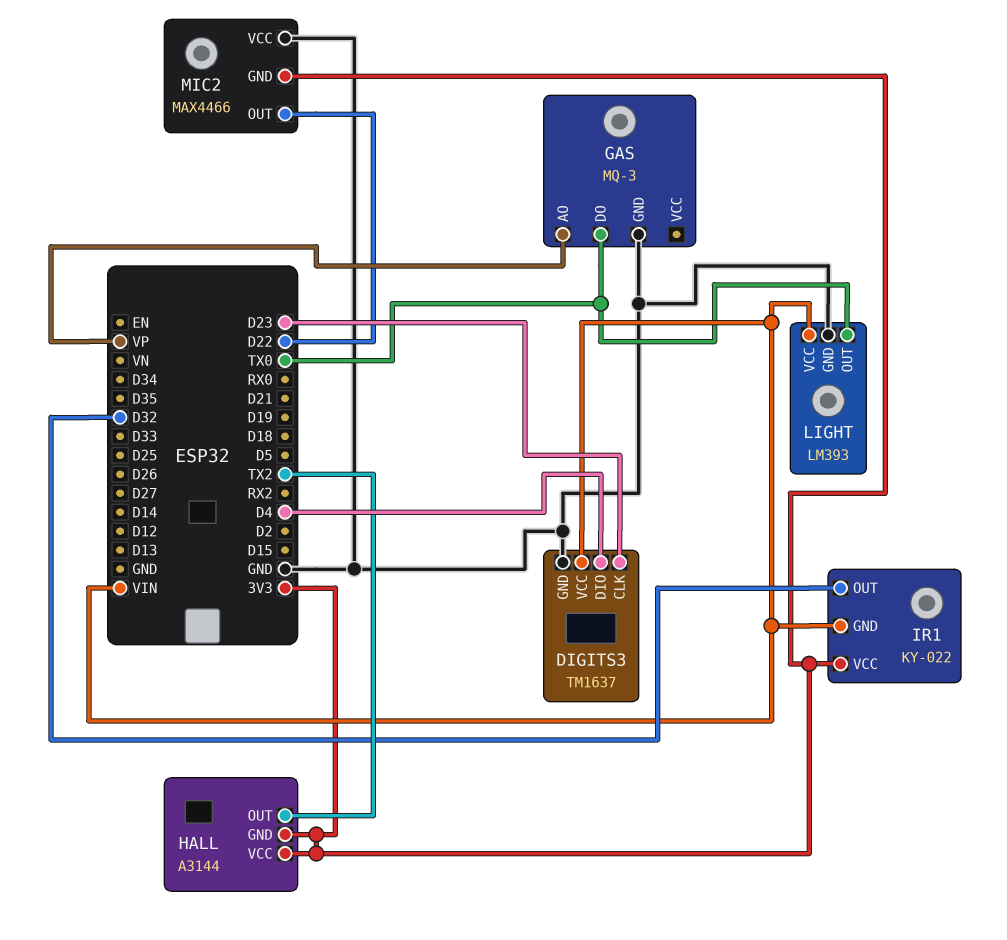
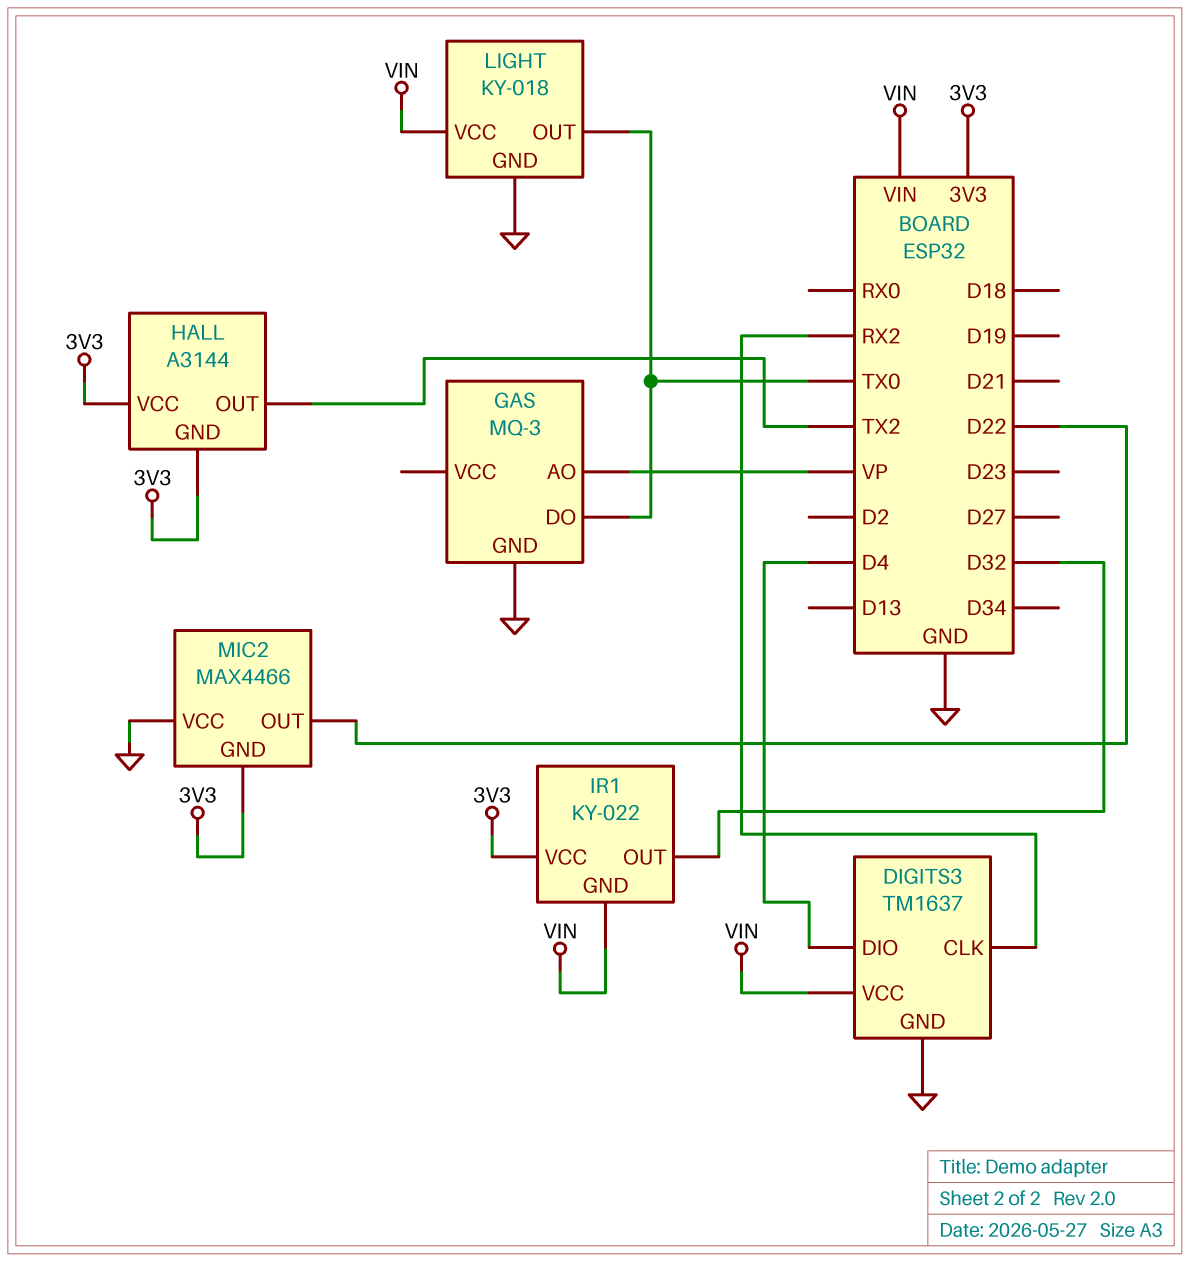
DIGITS3 pin CLK: D23 -> RX2
LIGHT: LM393 -> KY-018

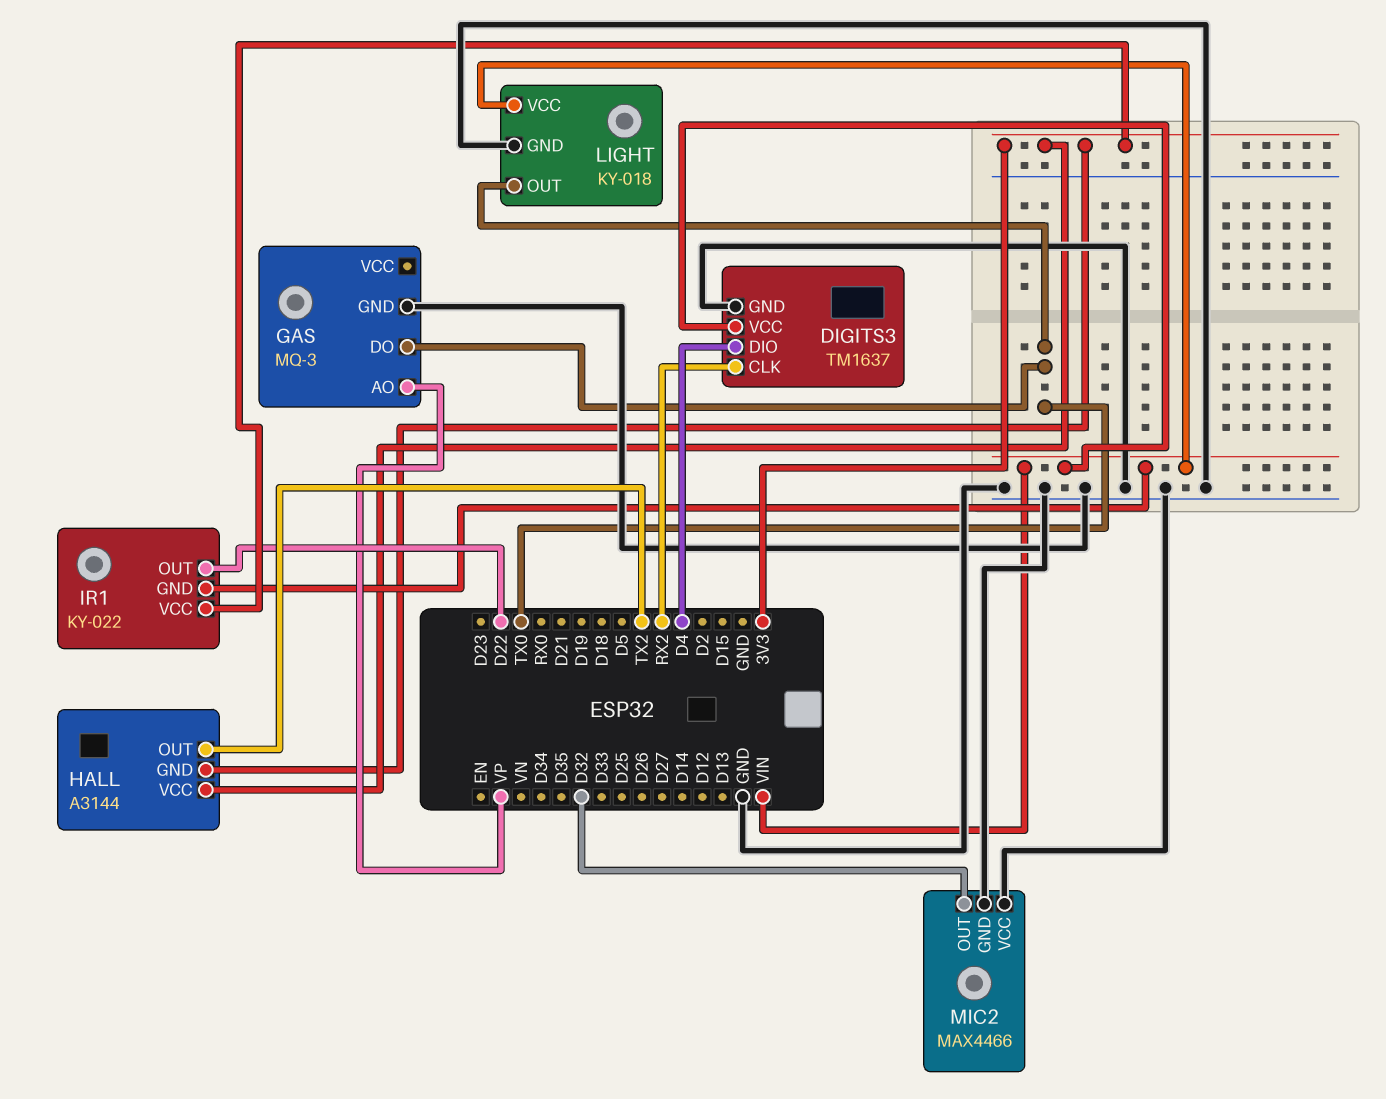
IR1 pin OUT: D32 -> D22
MIC2 pin GND: 3V3 -> GND
MIC2 pin OUT: D22 -> D32

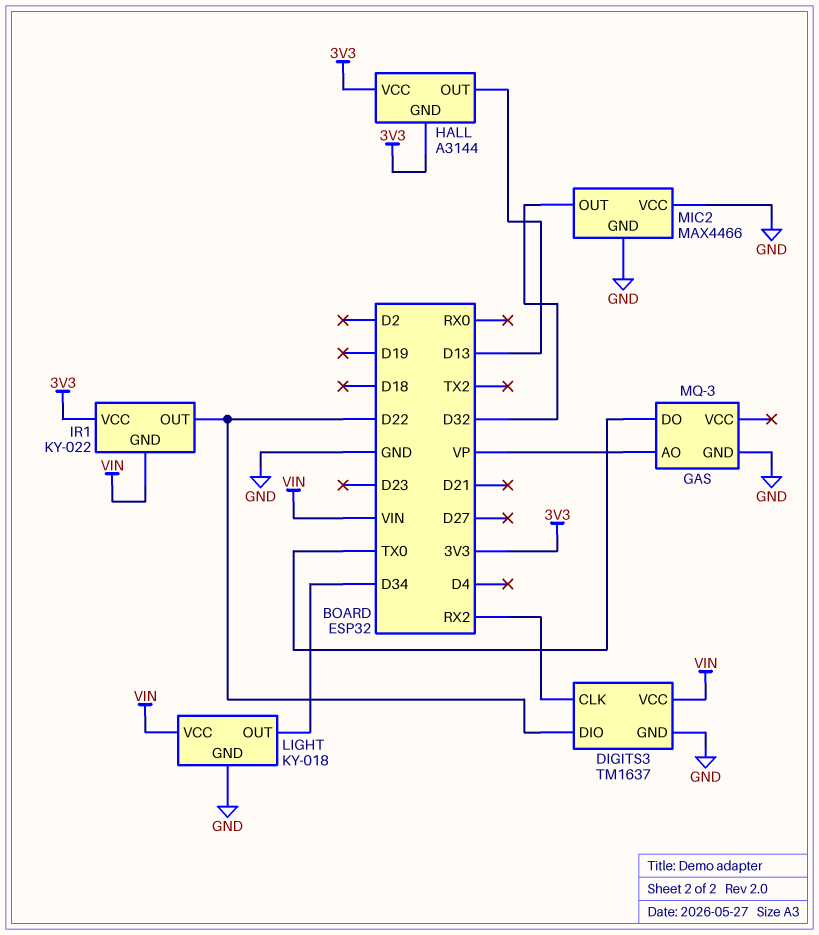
DIGITS3 pin DIO: D4 -> D22
HALL pin OUT: TX2 -> D13
LIGHT pin OUT: TX0 -> D34

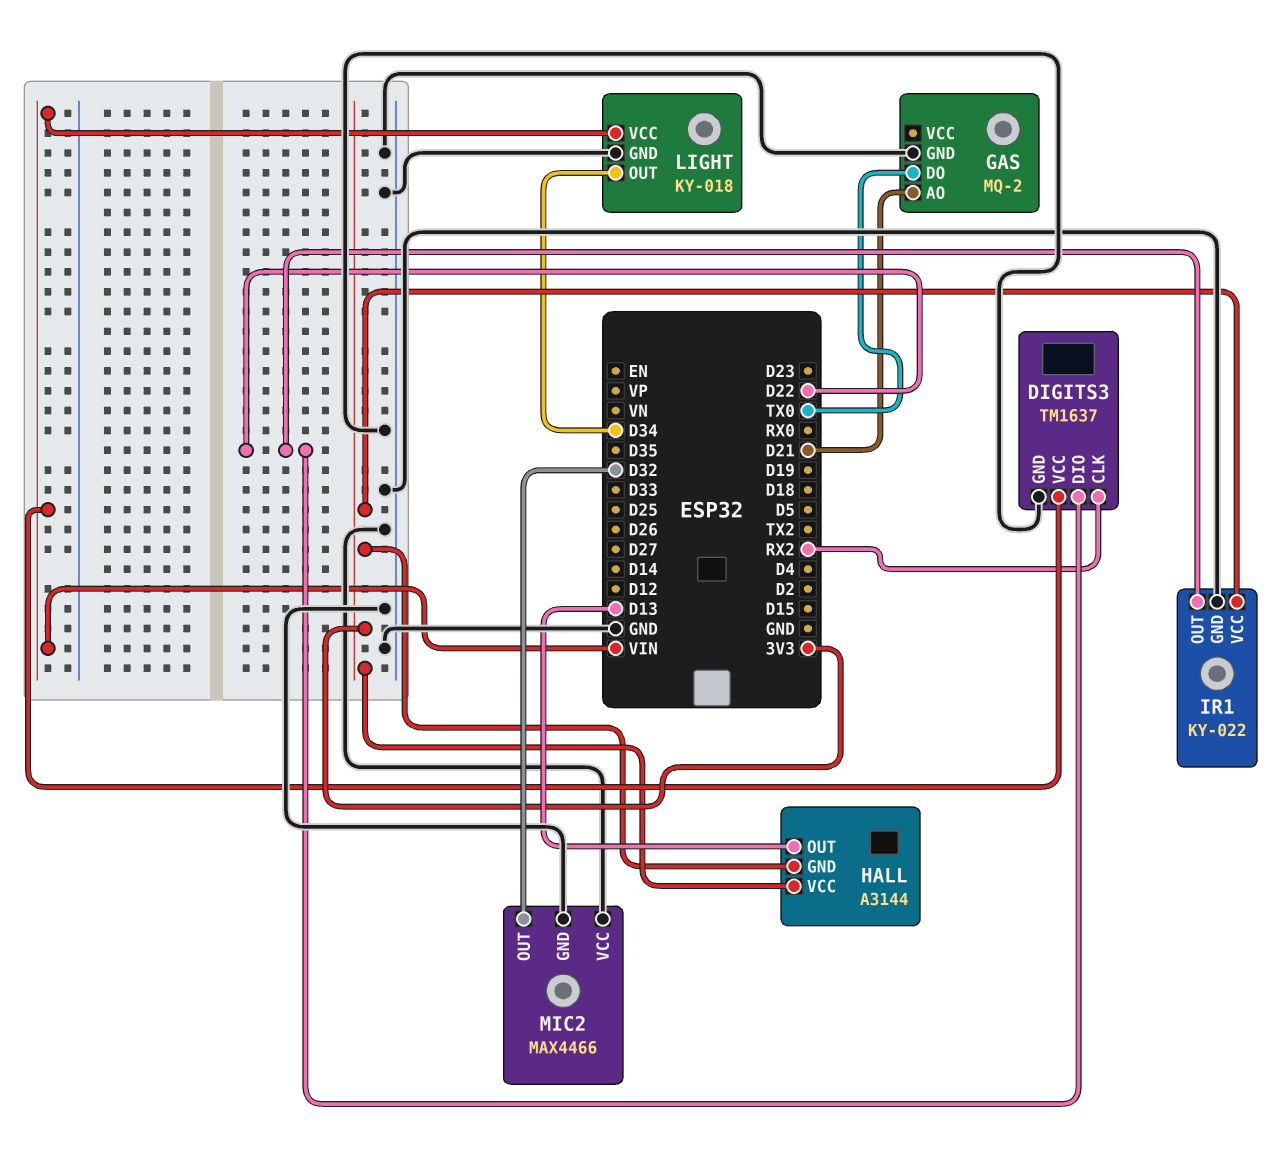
GAS: MQ-3 -> MQ-2
GAS pin AO: VP -> D21
IR1 pin GND: VIN -> GND

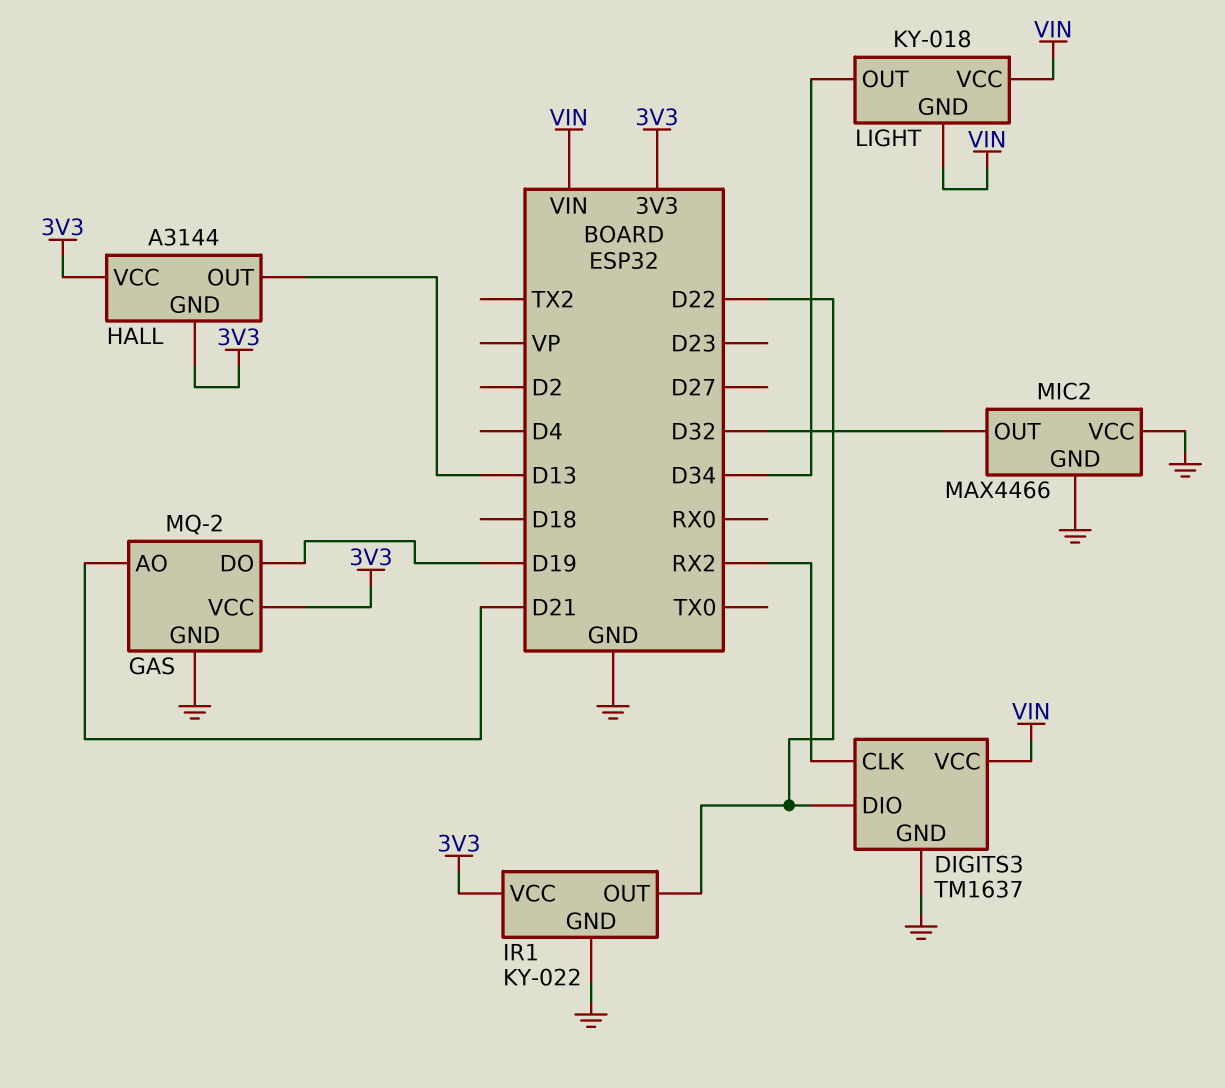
GAS pin DO: TX0 -> D19
GAS pin VCC: none -> 3V3
LIGHT pin GND: GND -> VIN

